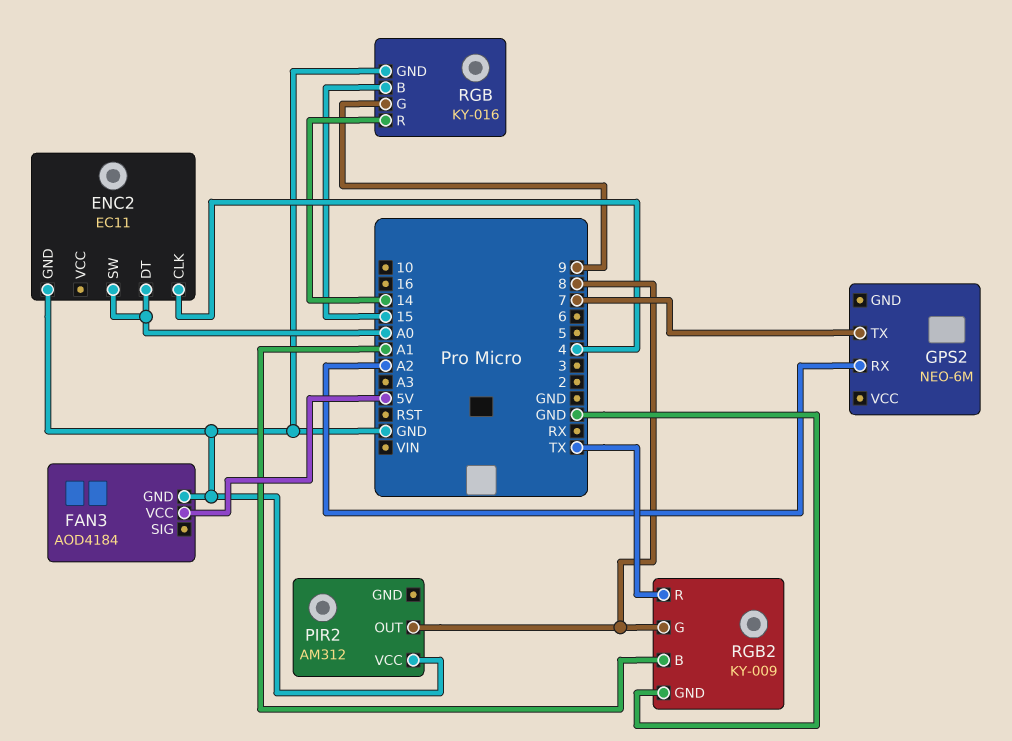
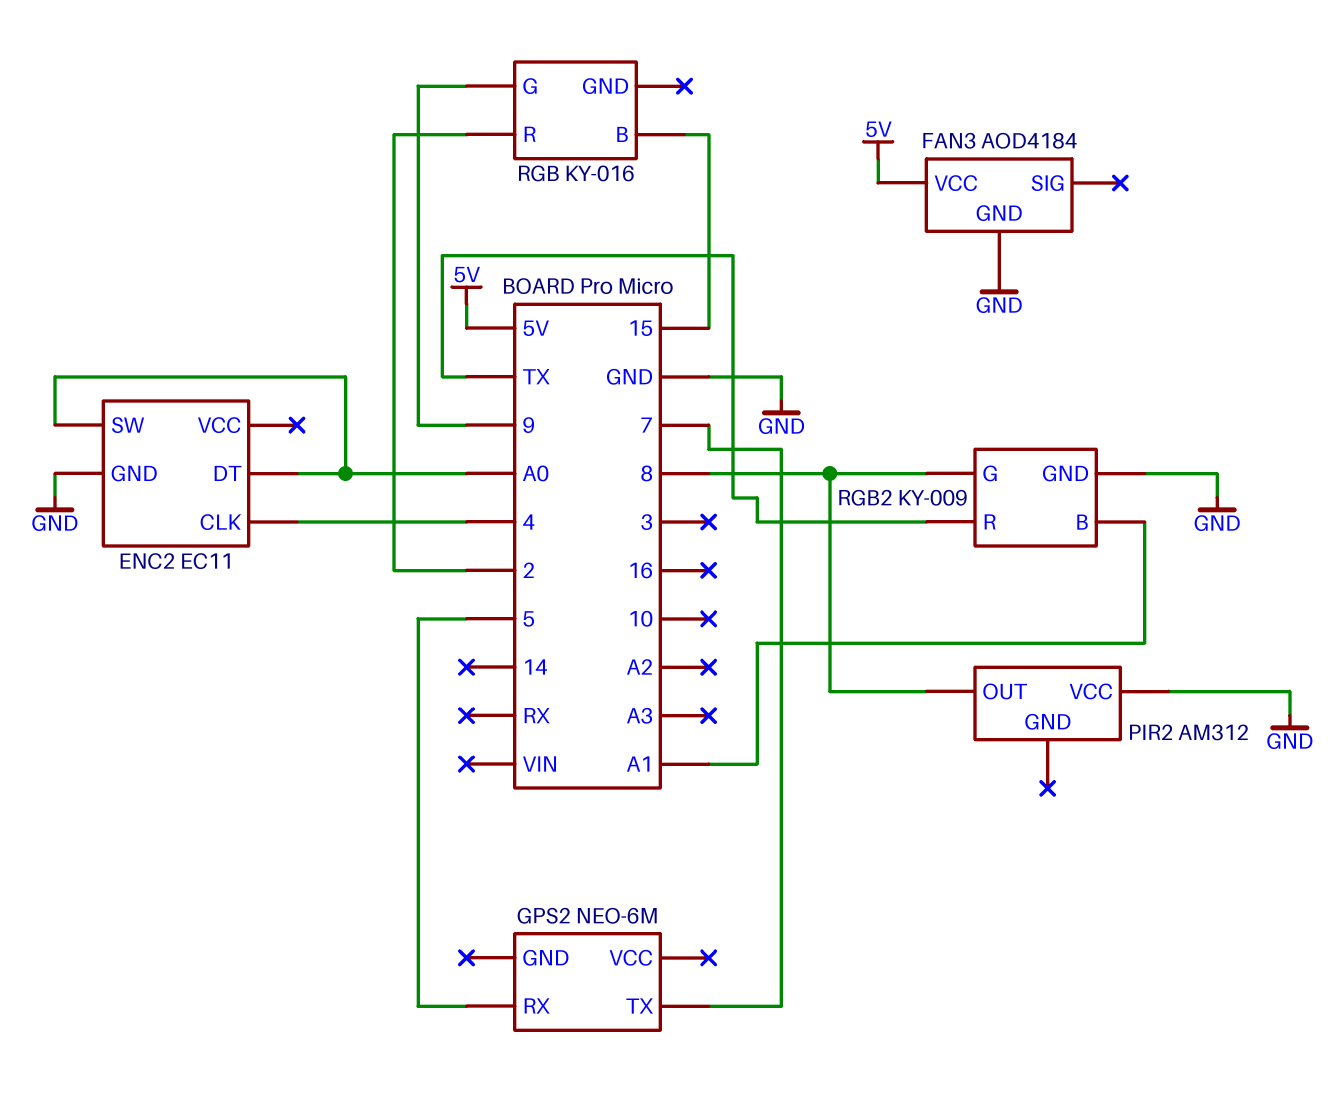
GPS2 pin RX: A2 -> 5
RGB pin GND: GND -> none
RGB pin R: 14 -> 2

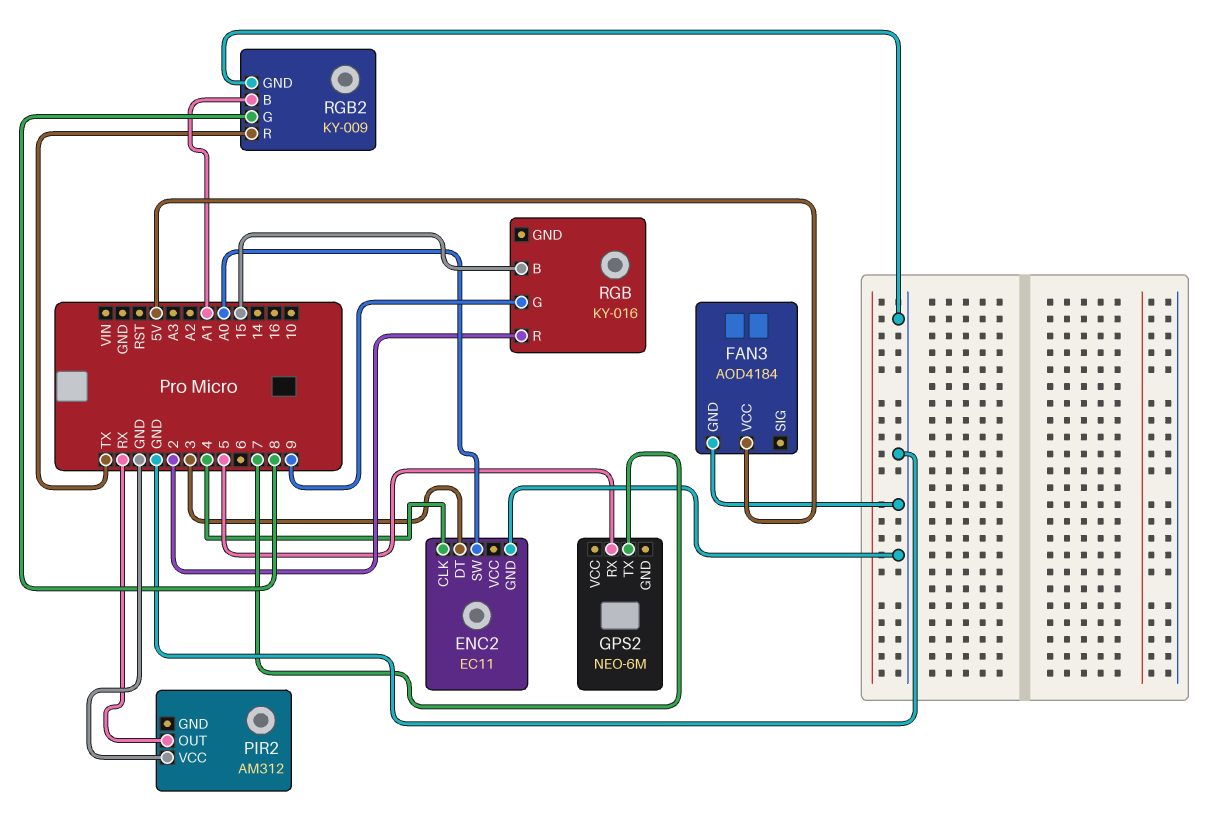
ENC2 pin DT: A0 -> 3
PIR2 pin OUT: 8 -> RX

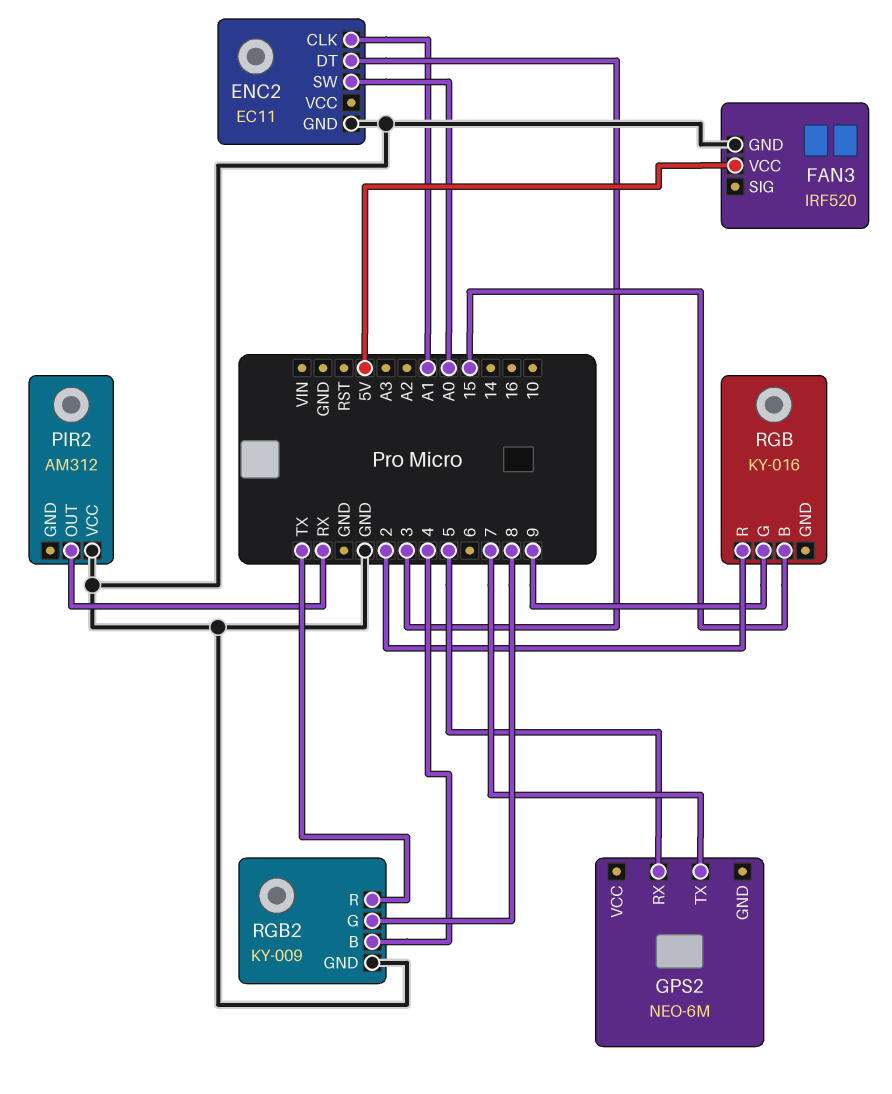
ENC2 pin CLK: 4 -> A1
FAN3: AOD4184 -> IRF520
RGB2 pin B: A1 -> 4

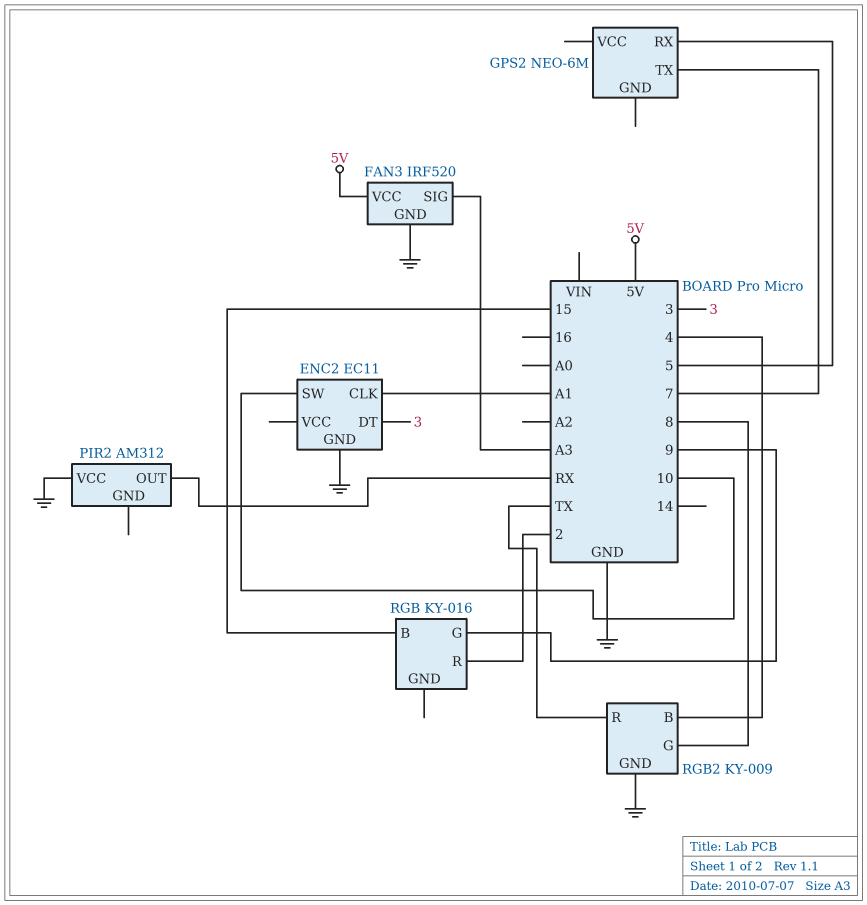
ENC2 pin SW: A0 -> 10
FAN3 pin SIG: none -> A3

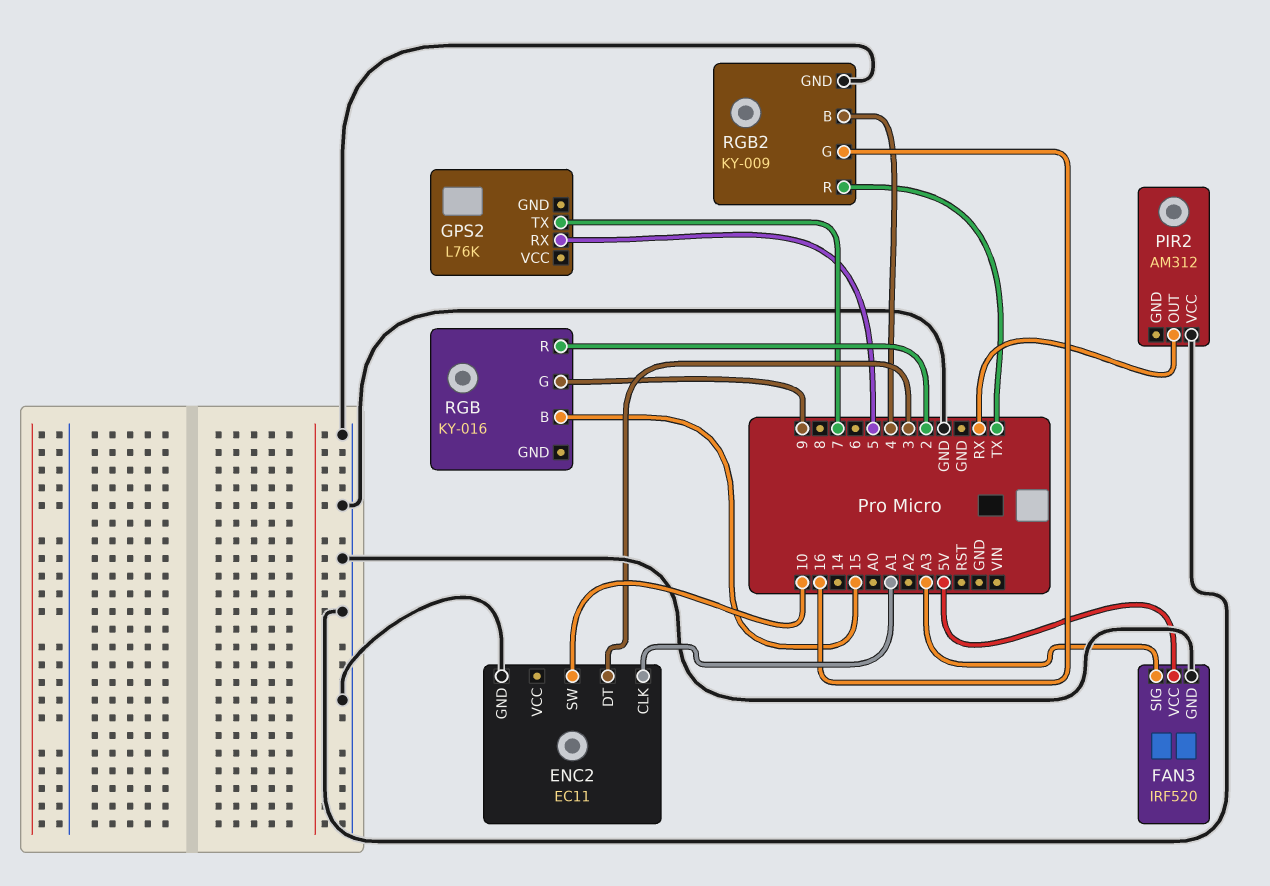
GPS2: NEO-6M -> L76K
RGB2 pin G: 8 -> 16

